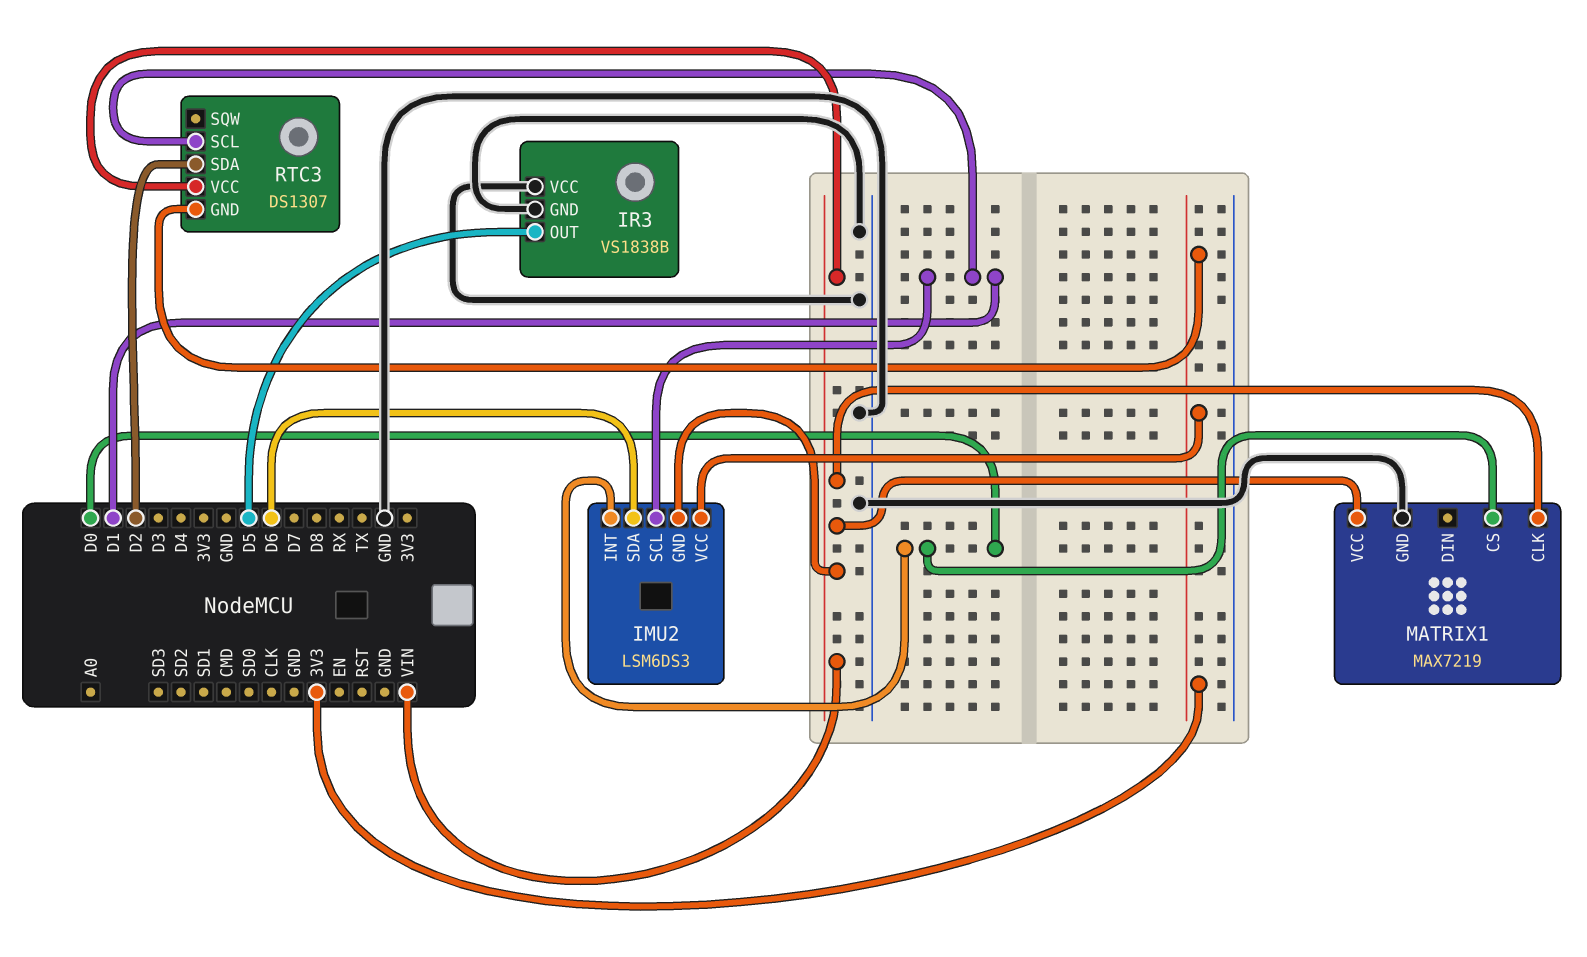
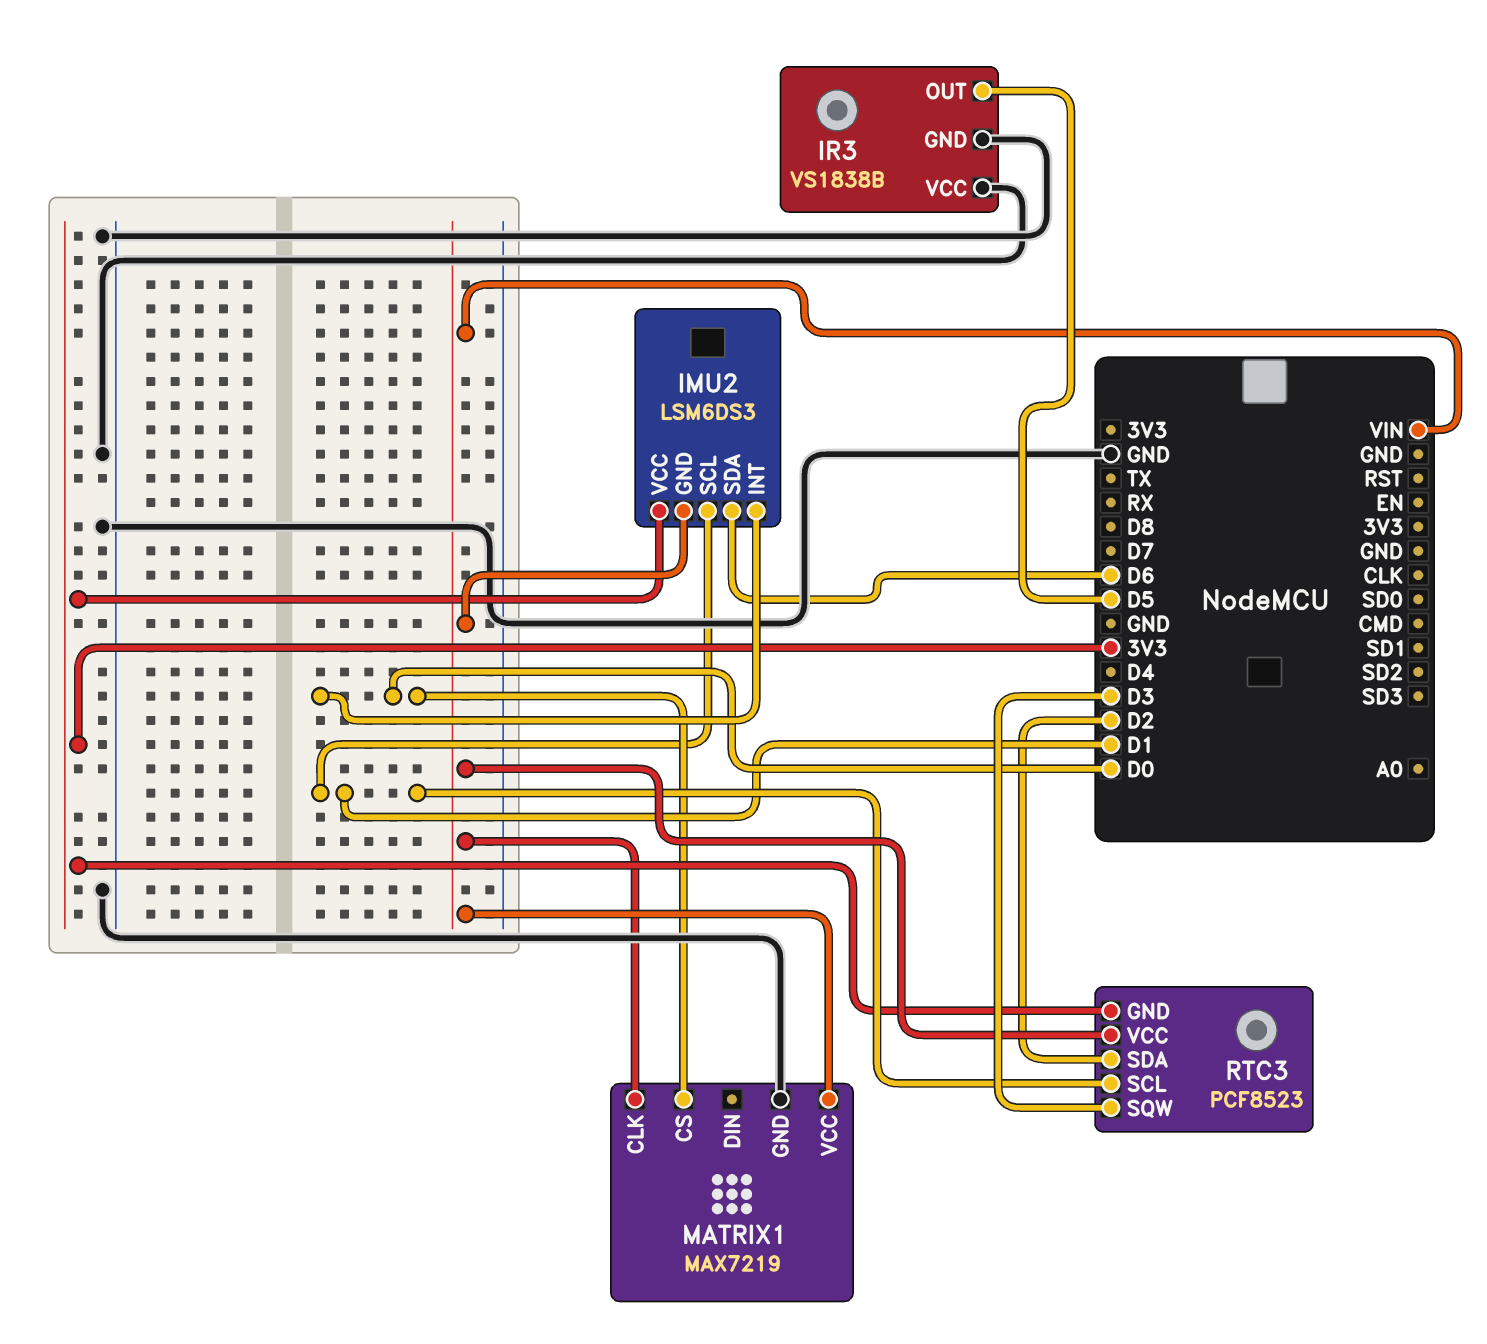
RTC3: DS1307 -> PCF8523
RTC3 pin SQW: none -> D3

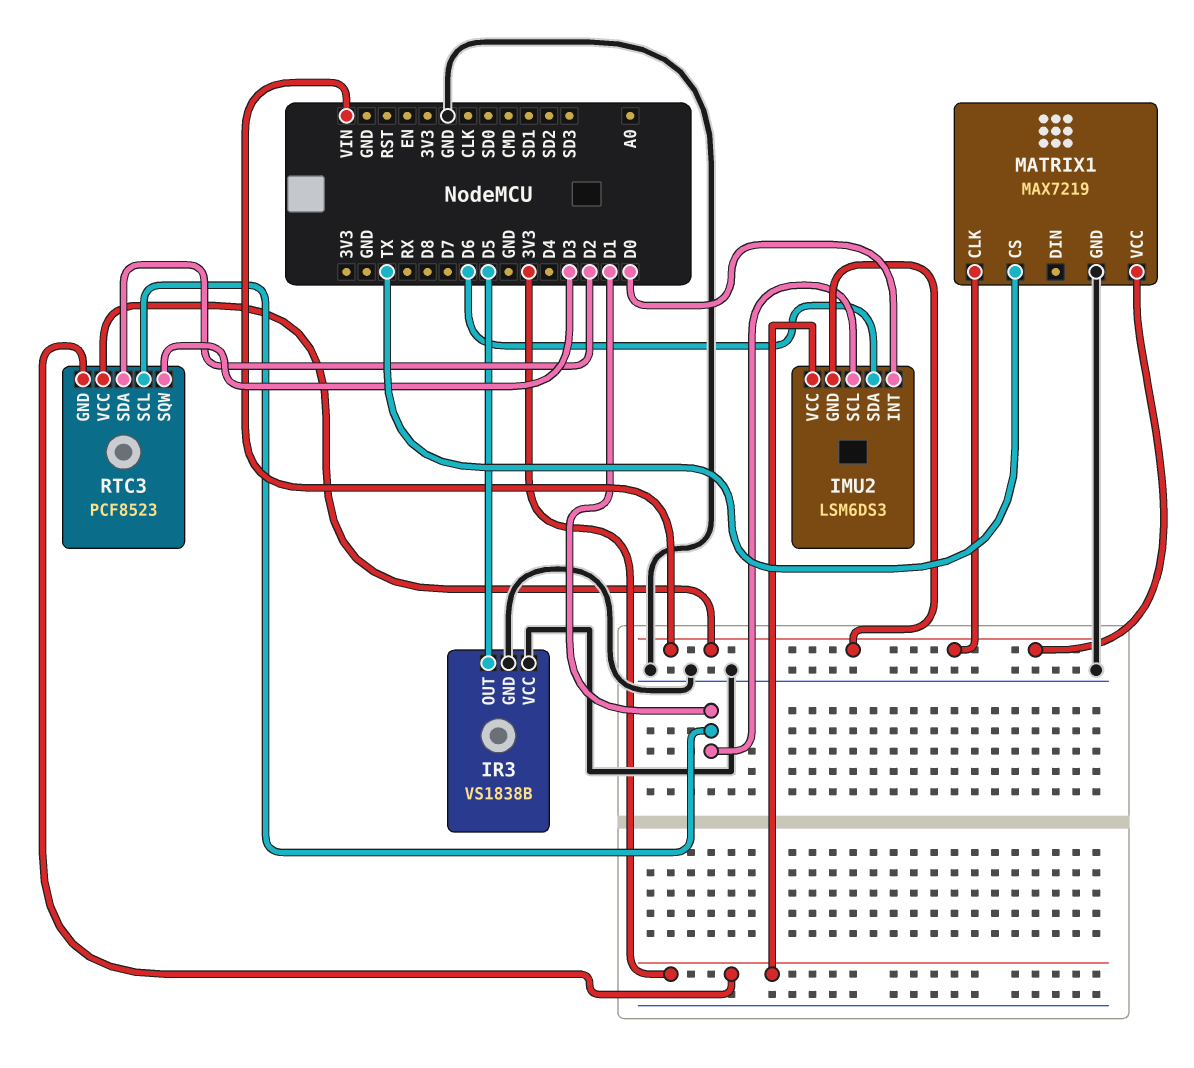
MATRIX1 pin CS: D0 -> TX

